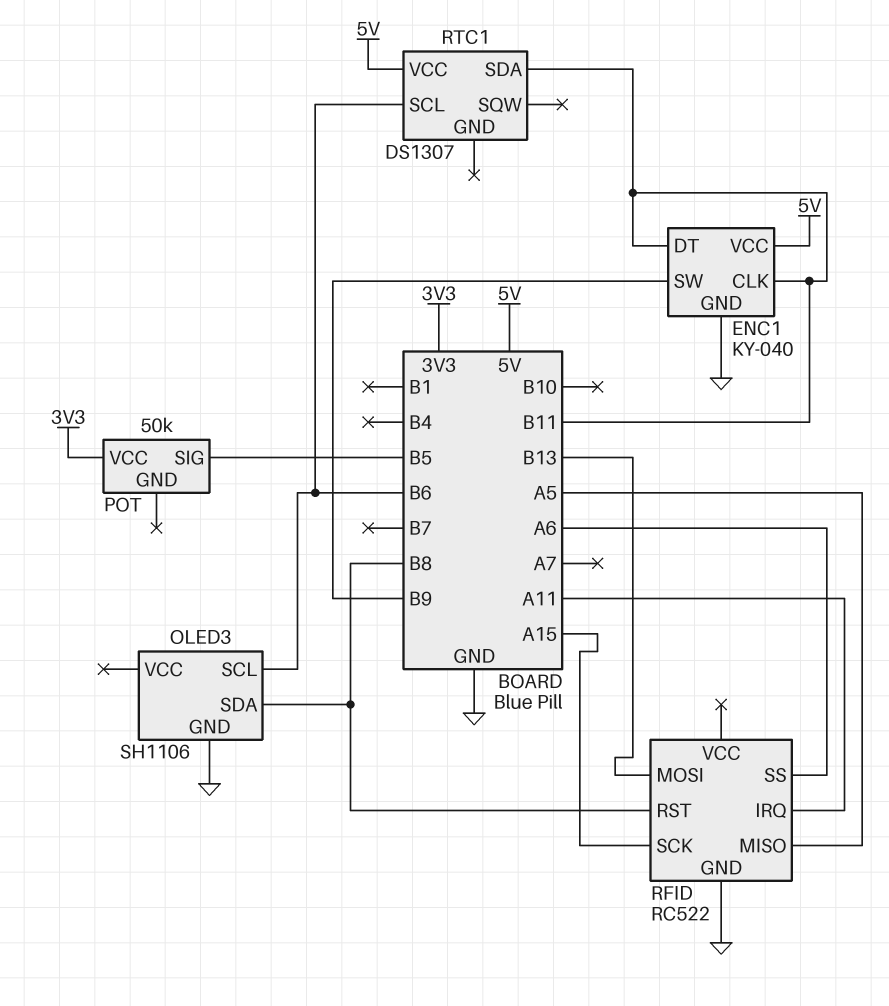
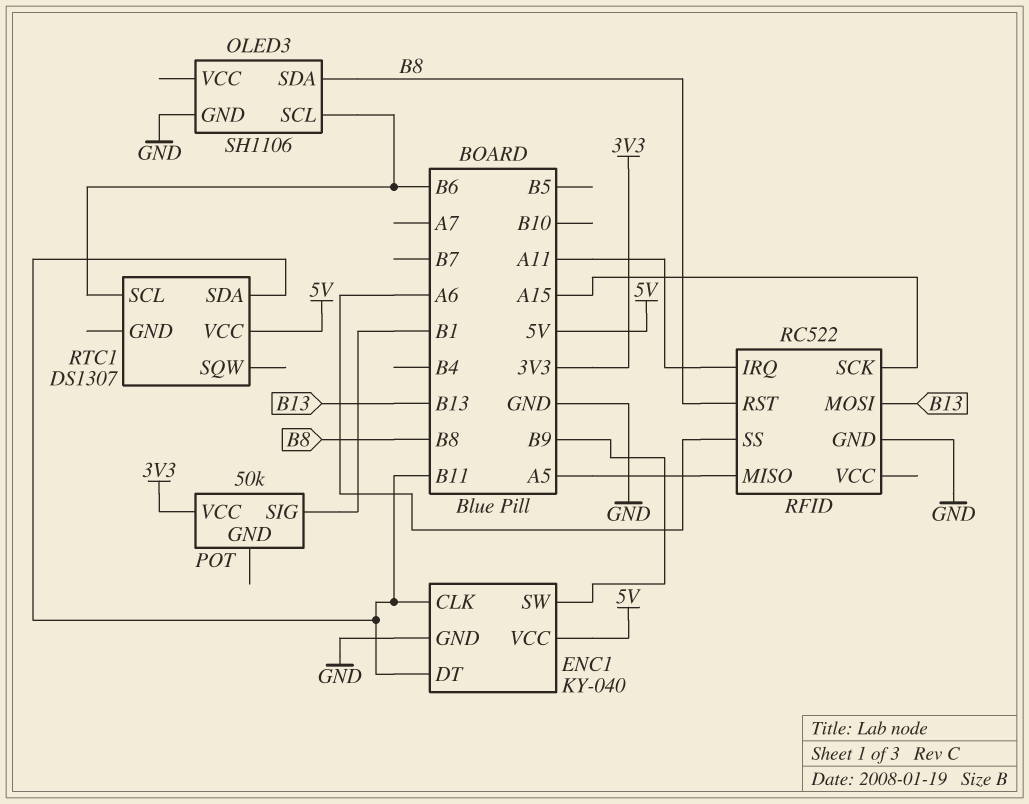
POT pin SIG: B5 -> B1

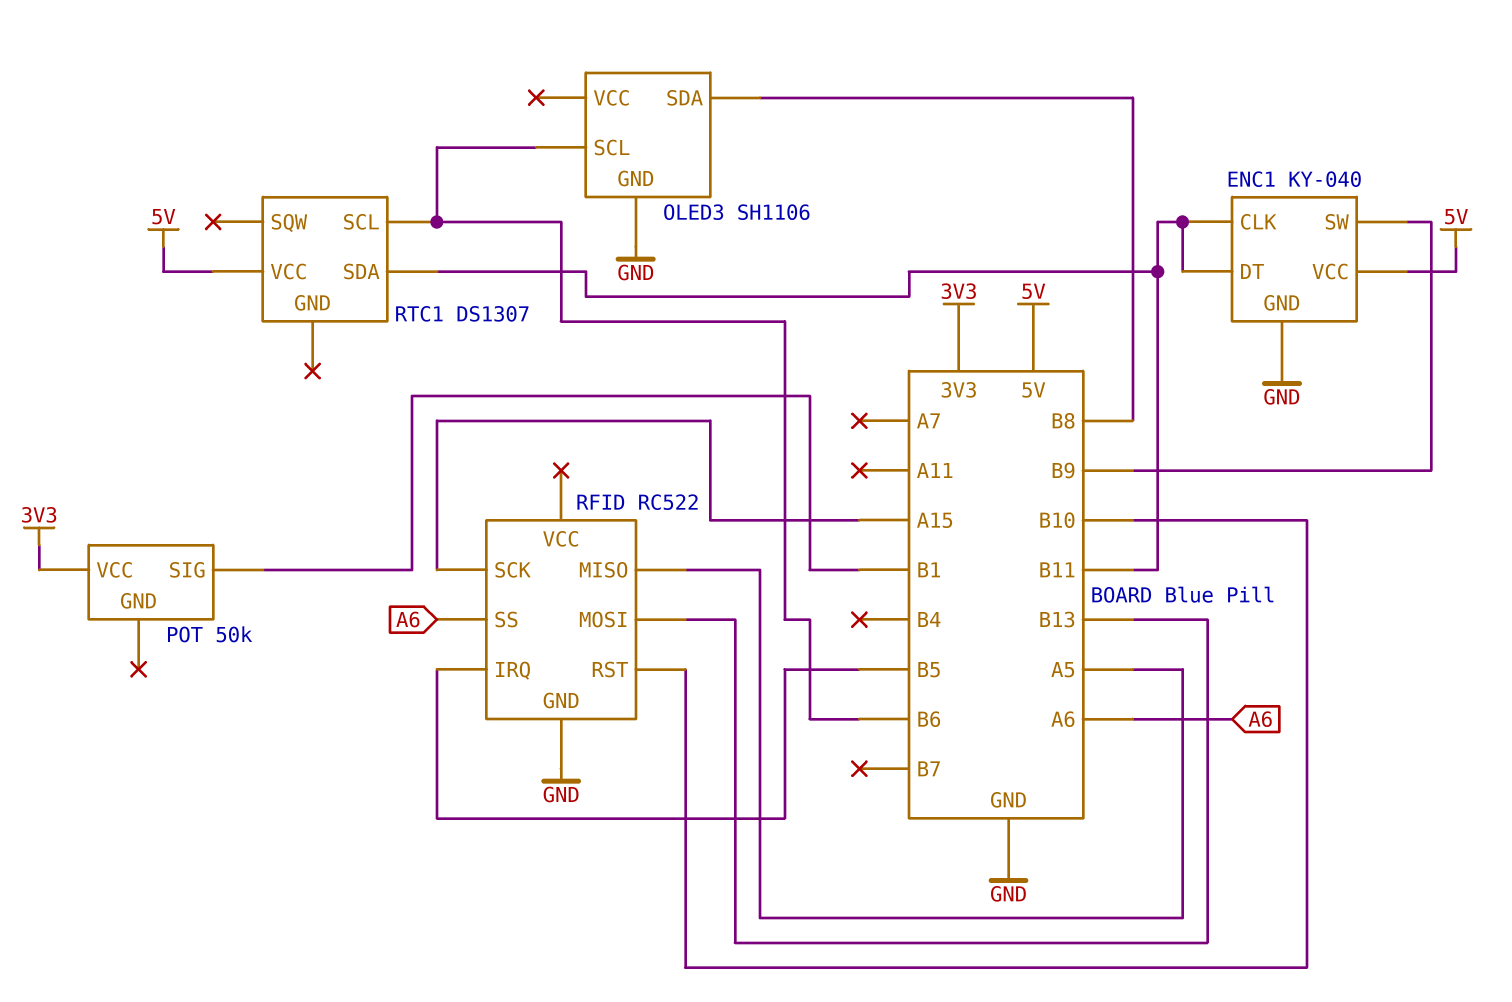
RFID pin IRQ: A11 -> B5
RFID pin RST: B8 -> B10

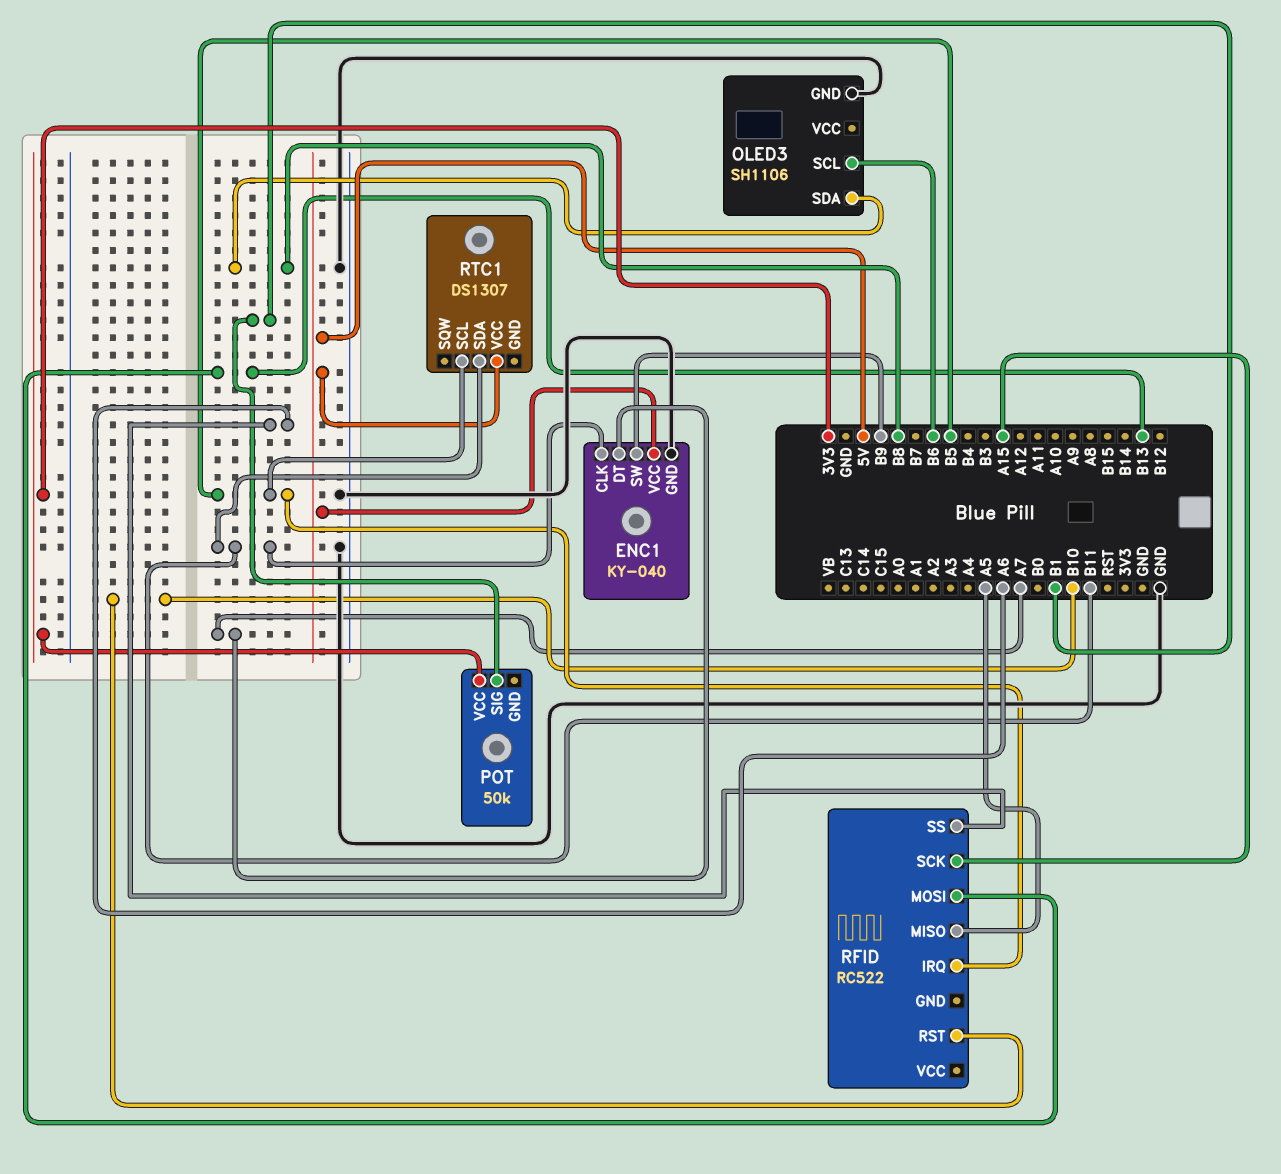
ENC1 pin DT: B11 -> A7
RFID pin GND: GND -> none
RTC1 pin SCL: B6 -> B5

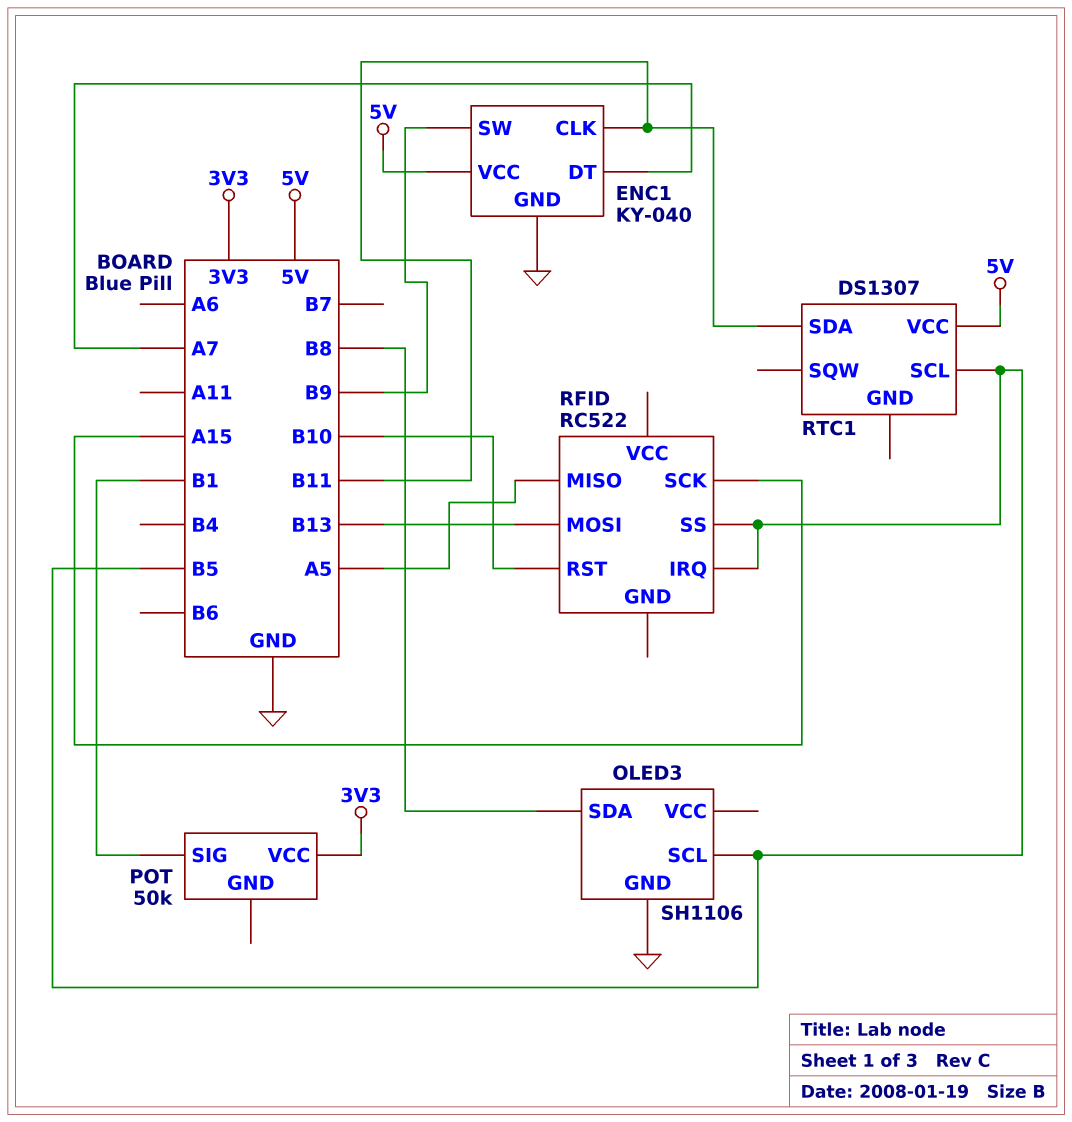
OLED3 pin SCL: B6 -> B5
RFID pin SS: A6 -> B5

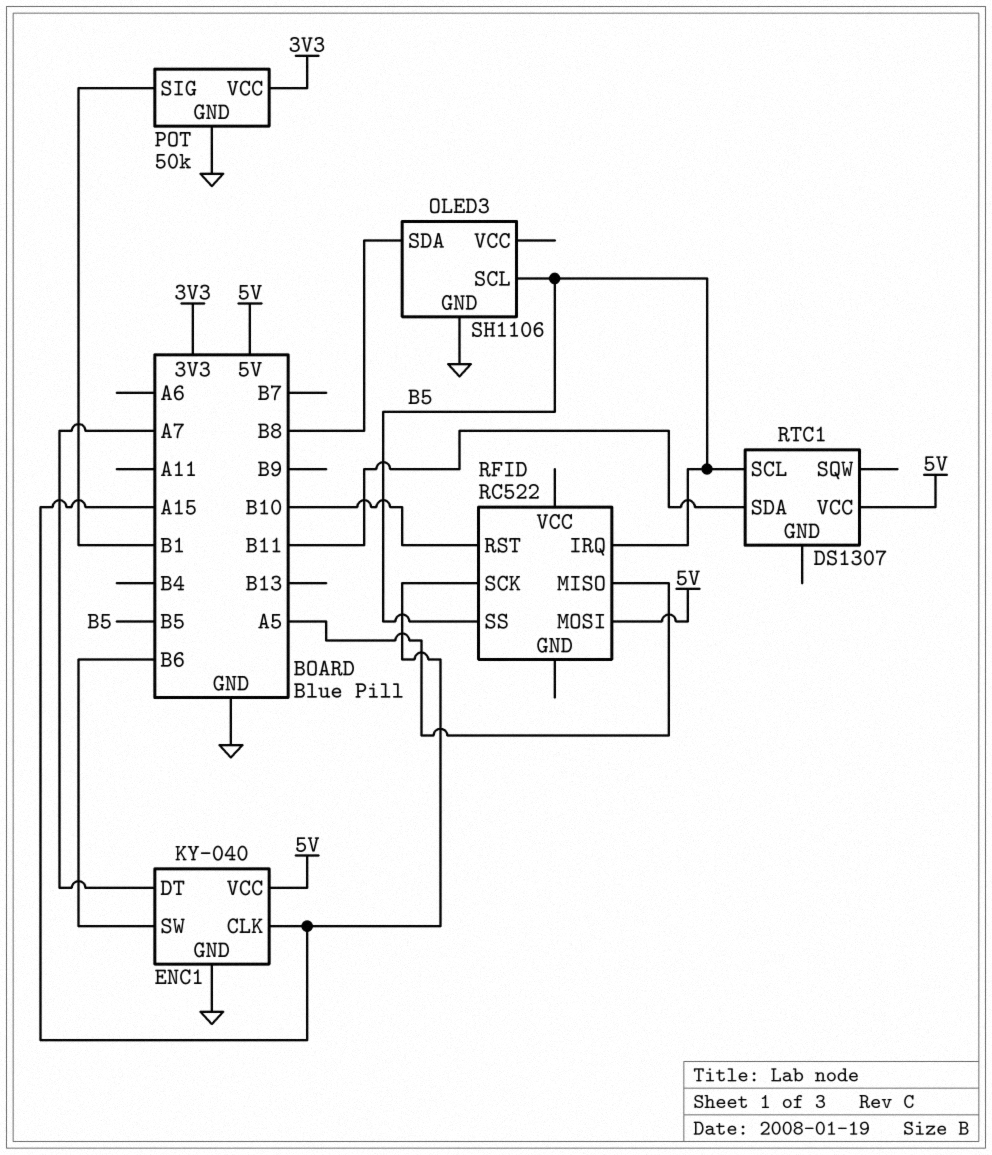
ENC1 pin CLK: B11 -> A15
ENC1 pin SW: B9 -> B6
POT pin GND: none -> GND
RFID pin MOSI: B13 -> 5V

